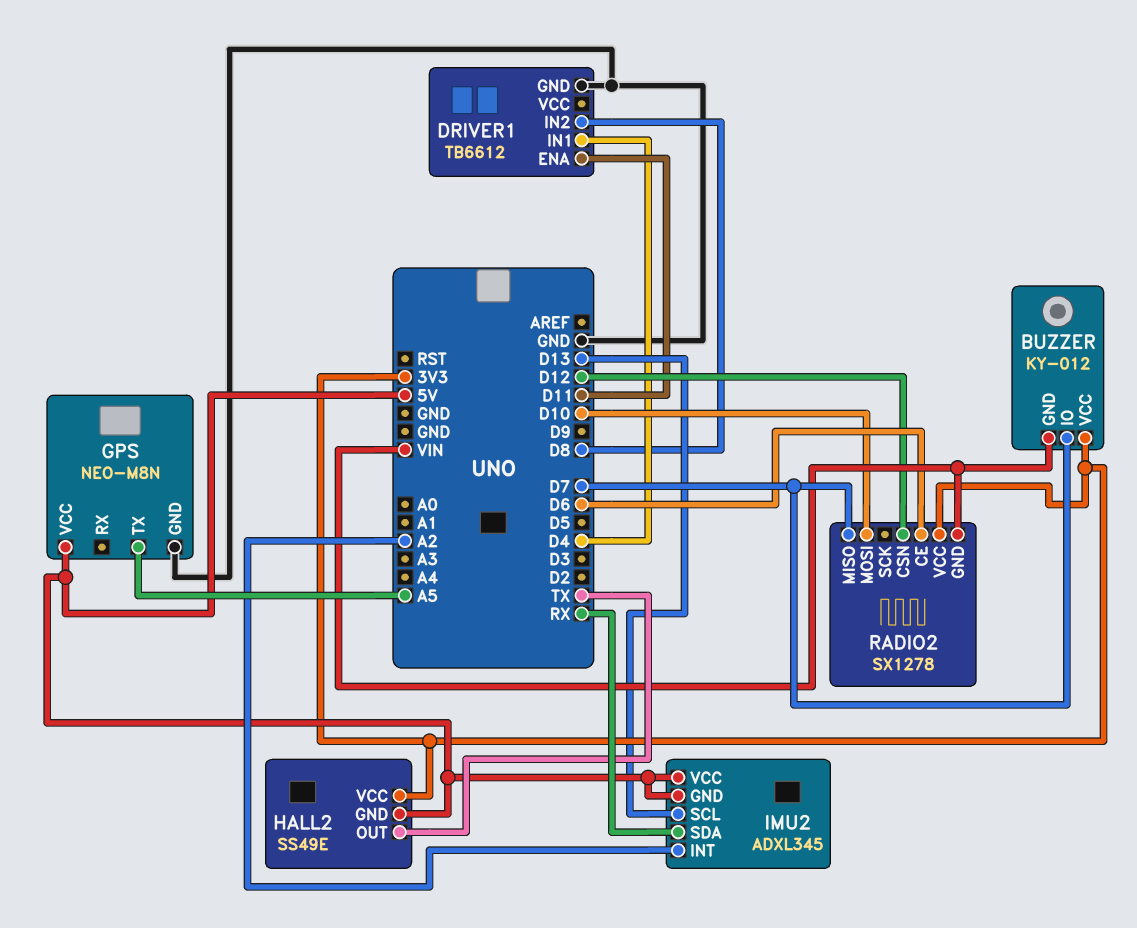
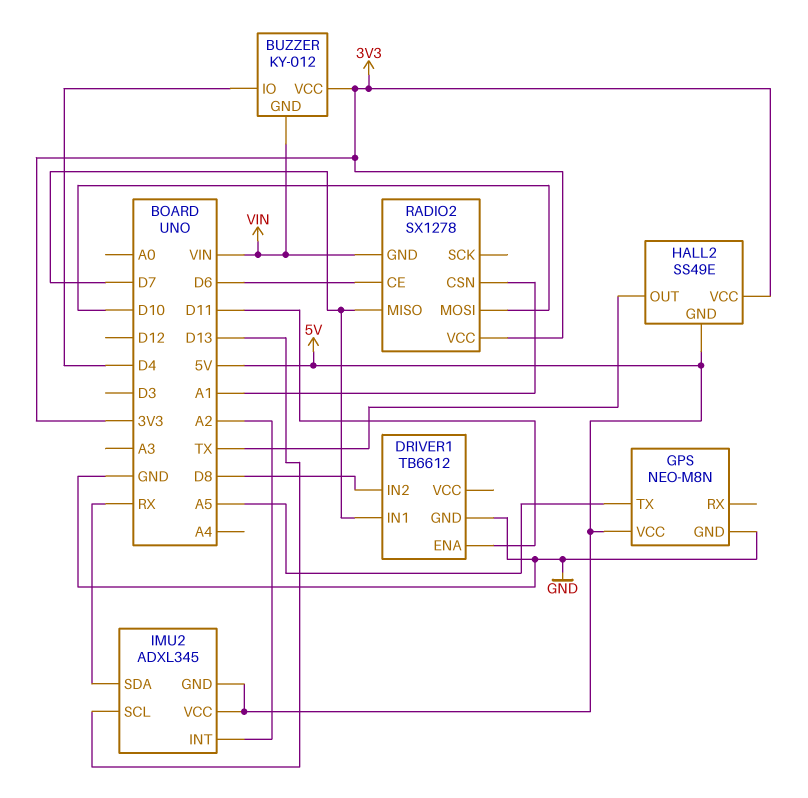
BUZZER pin IO: D7 -> D4
DRIVER1 pin IN1: D4 -> D7
RADIO2 pin CSN: D12 -> A1

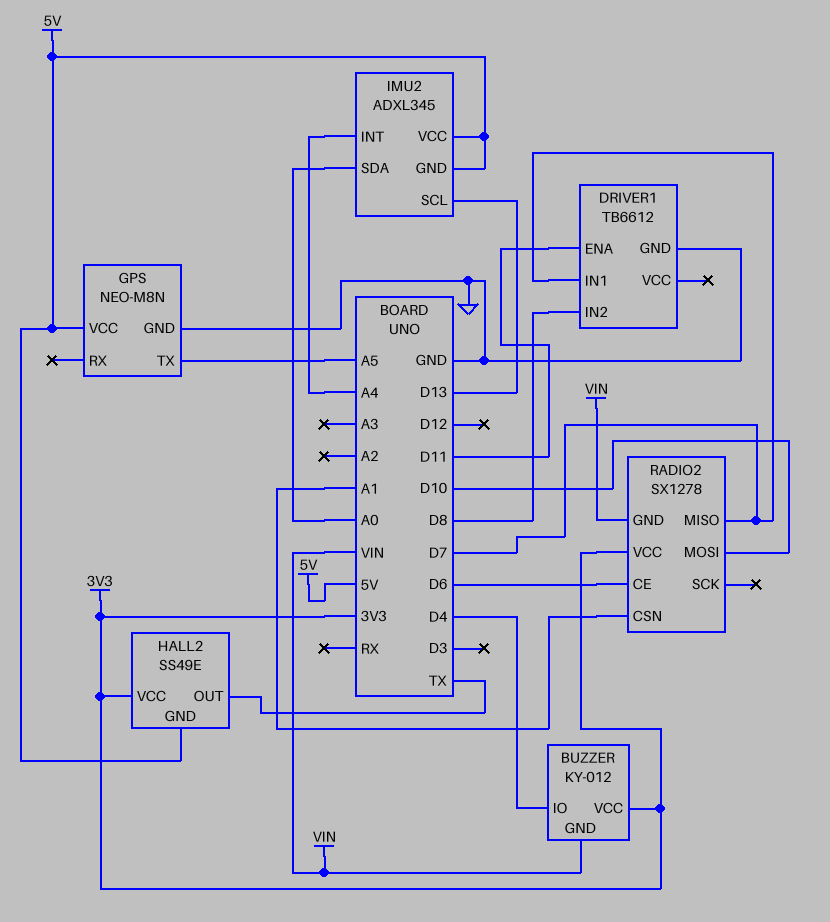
IMU2 pin INT: A2 -> A4
IMU2 pin SDA: RX -> A0

